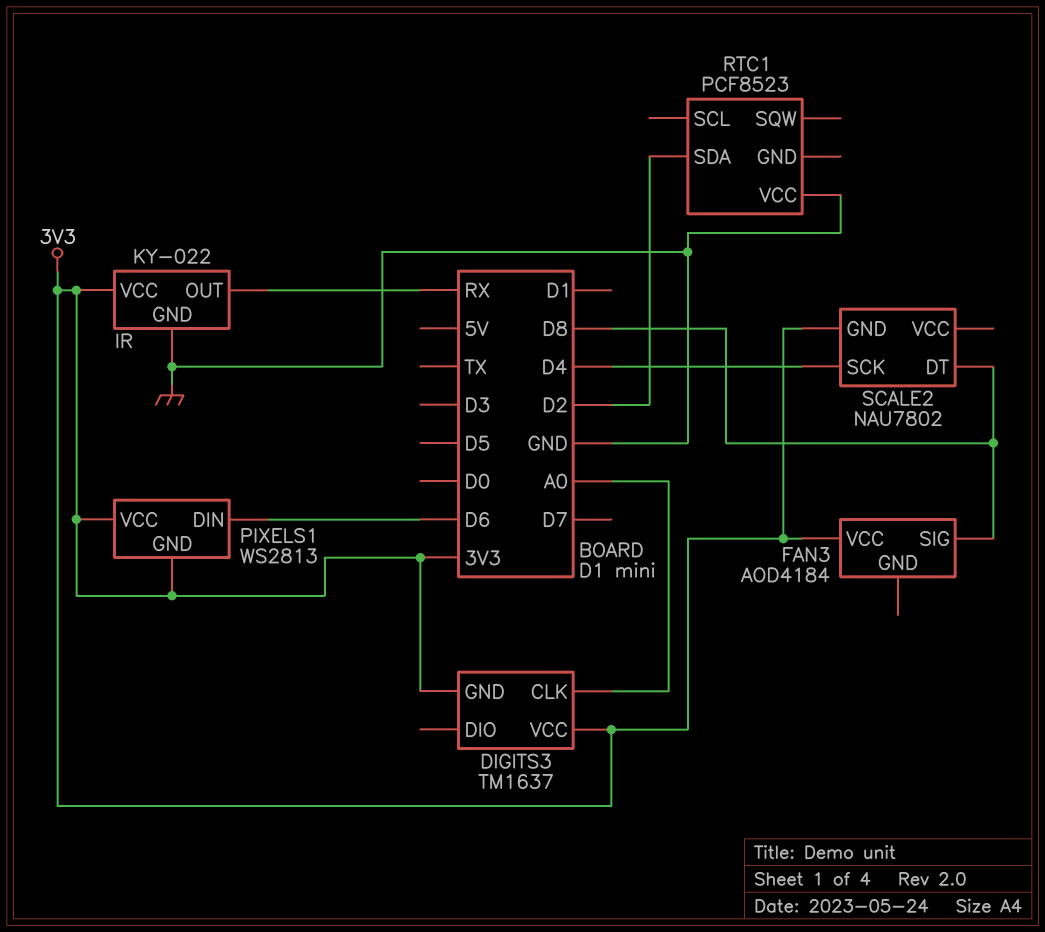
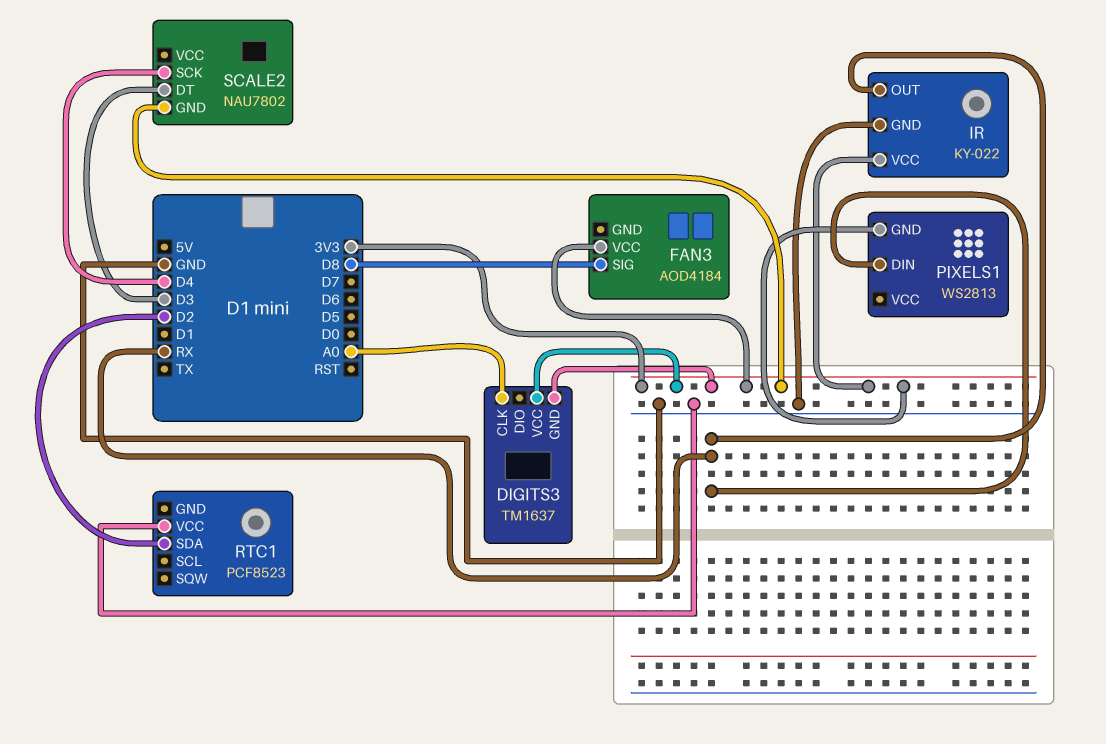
PIXELS1 pin DIN: D6 -> RX
PIXELS1 pin VCC: 3V3 -> none
SCALE2 pin DT: D8 -> D3

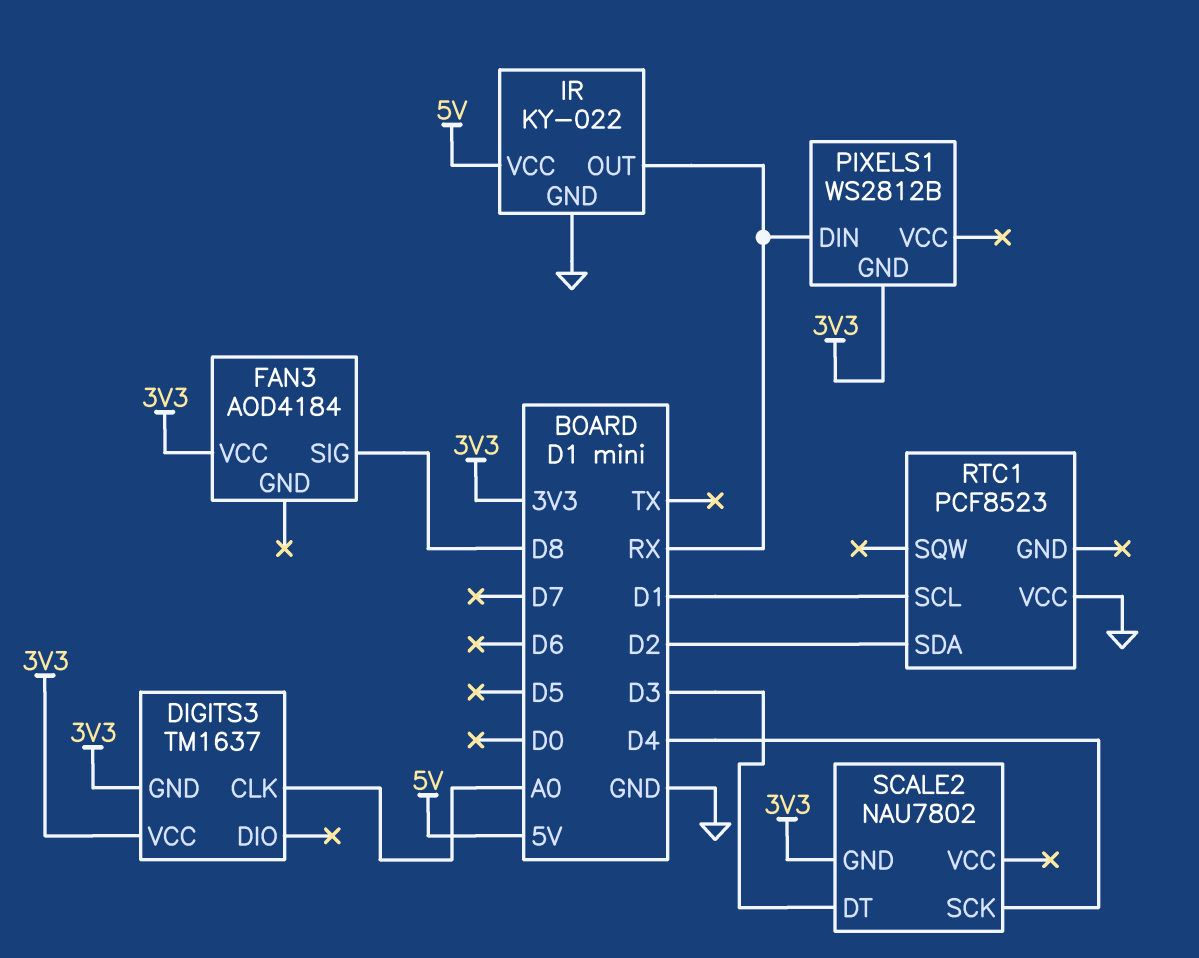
IR pin VCC: 3V3 -> 5V
PIXELS1: WS2813 -> WS2812B
RTC1 pin SCL: none -> D1

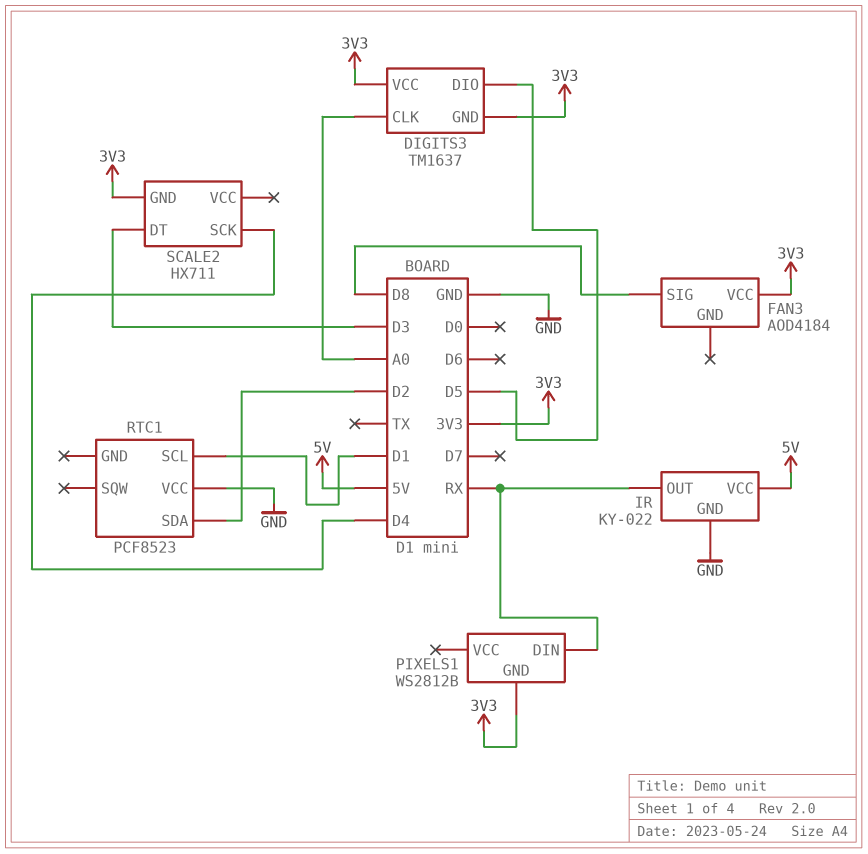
DIGITS3 pin DIO: none -> D5
SCALE2: NAU7802 -> HX711

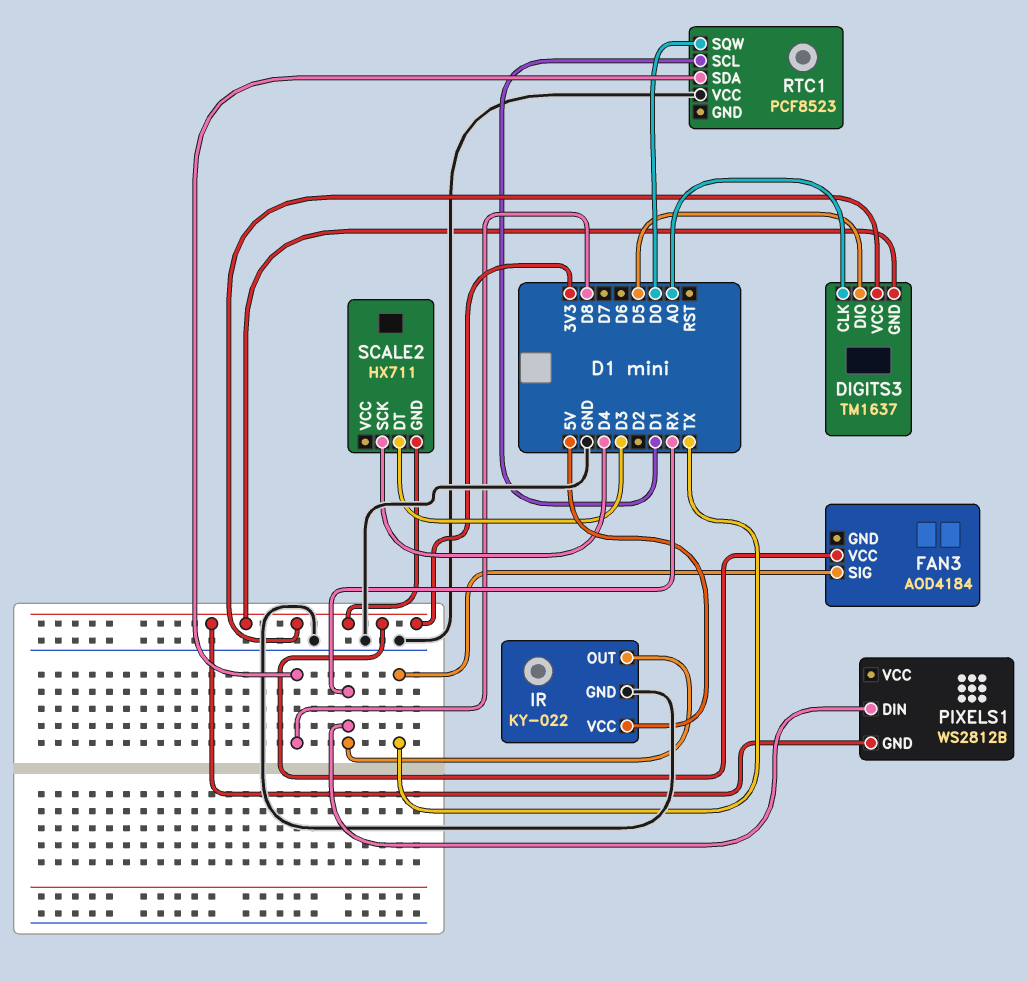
FAN3 pin SIG: D8 -> TX
RTC1 pin SDA: D2 -> D8
RTC1 pin SQW: none -> D0

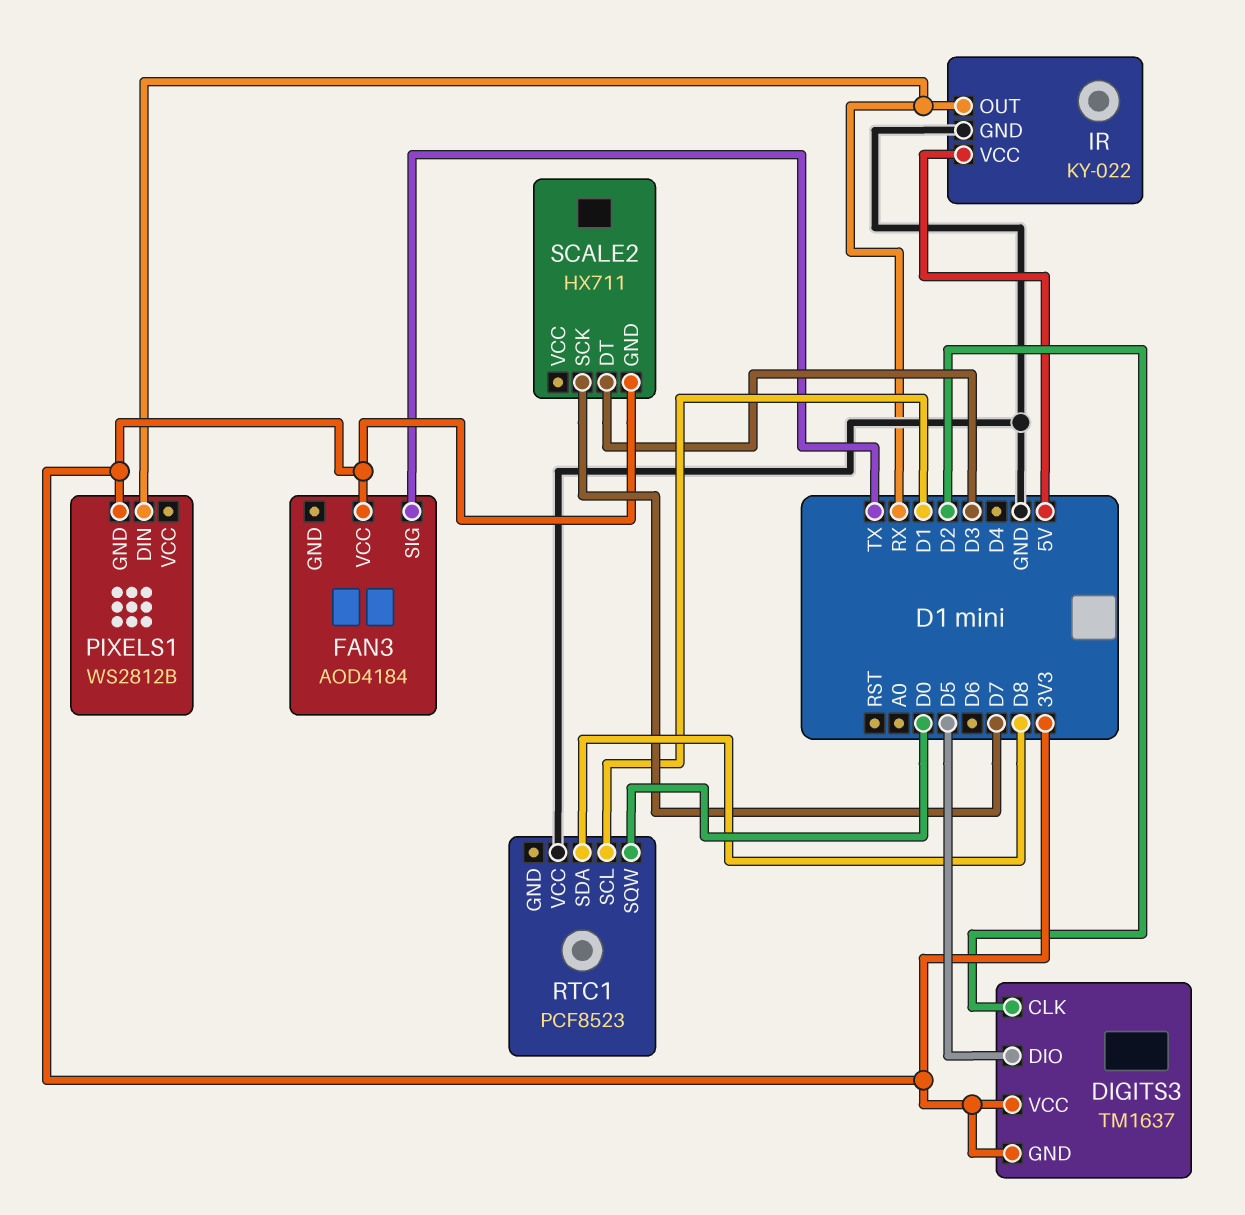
DIGITS3 pin CLK: A0 -> D2
SCALE2 pin SCK: D4 -> D7

